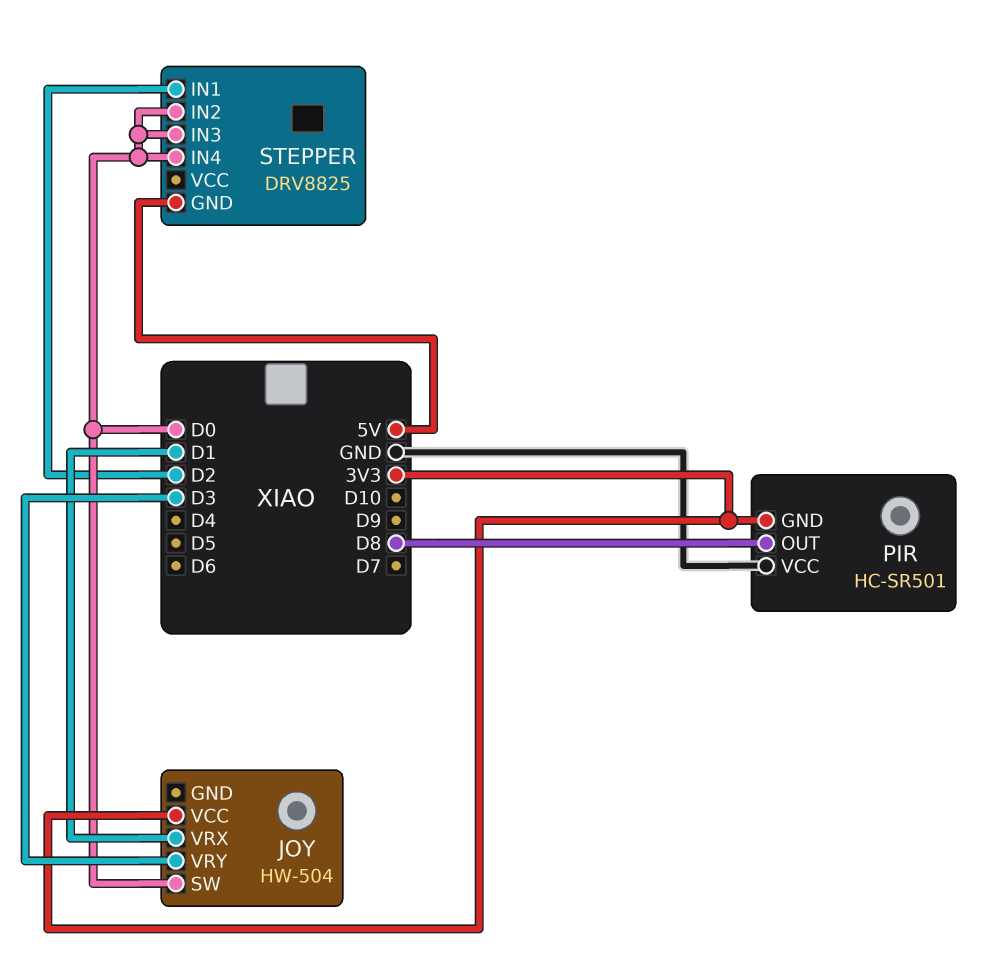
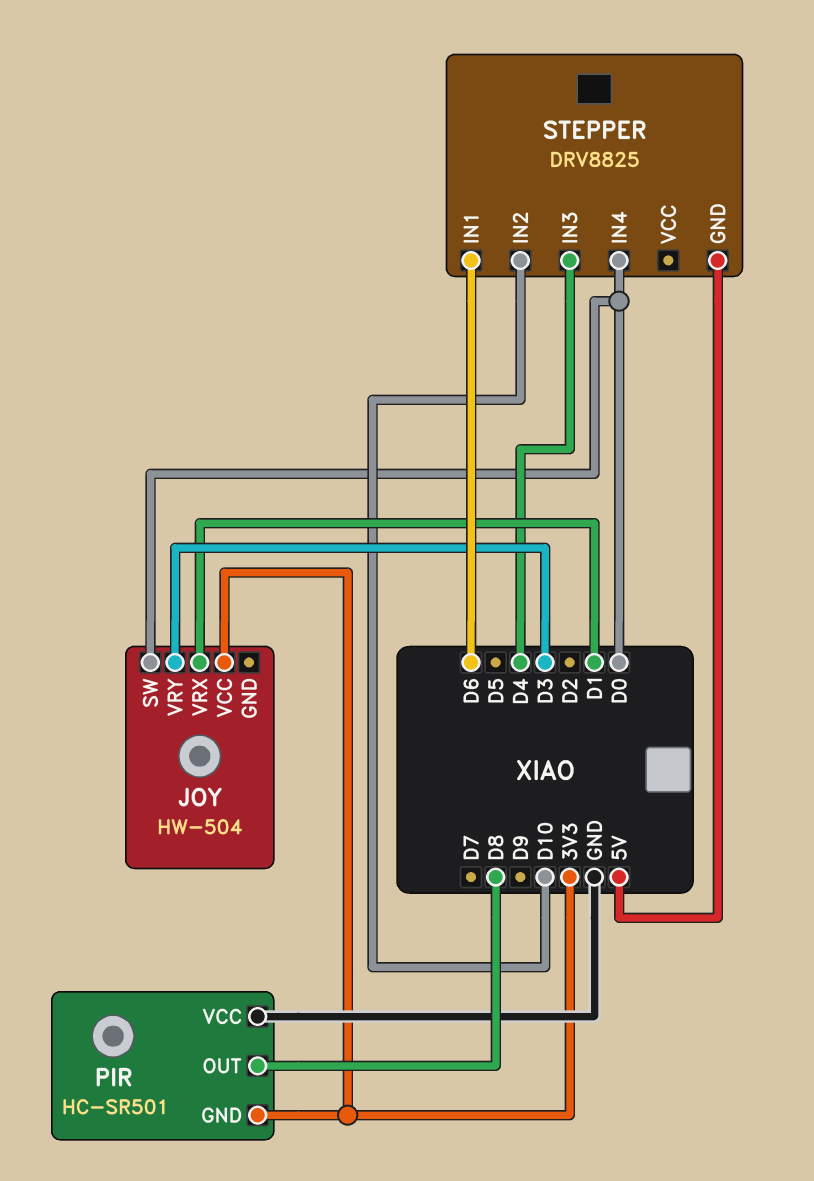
STEPPER pin IN1: D2 -> D6
STEPPER pin IN2: D0 -> D10
STEPPER pin IN3: D0 -> D4

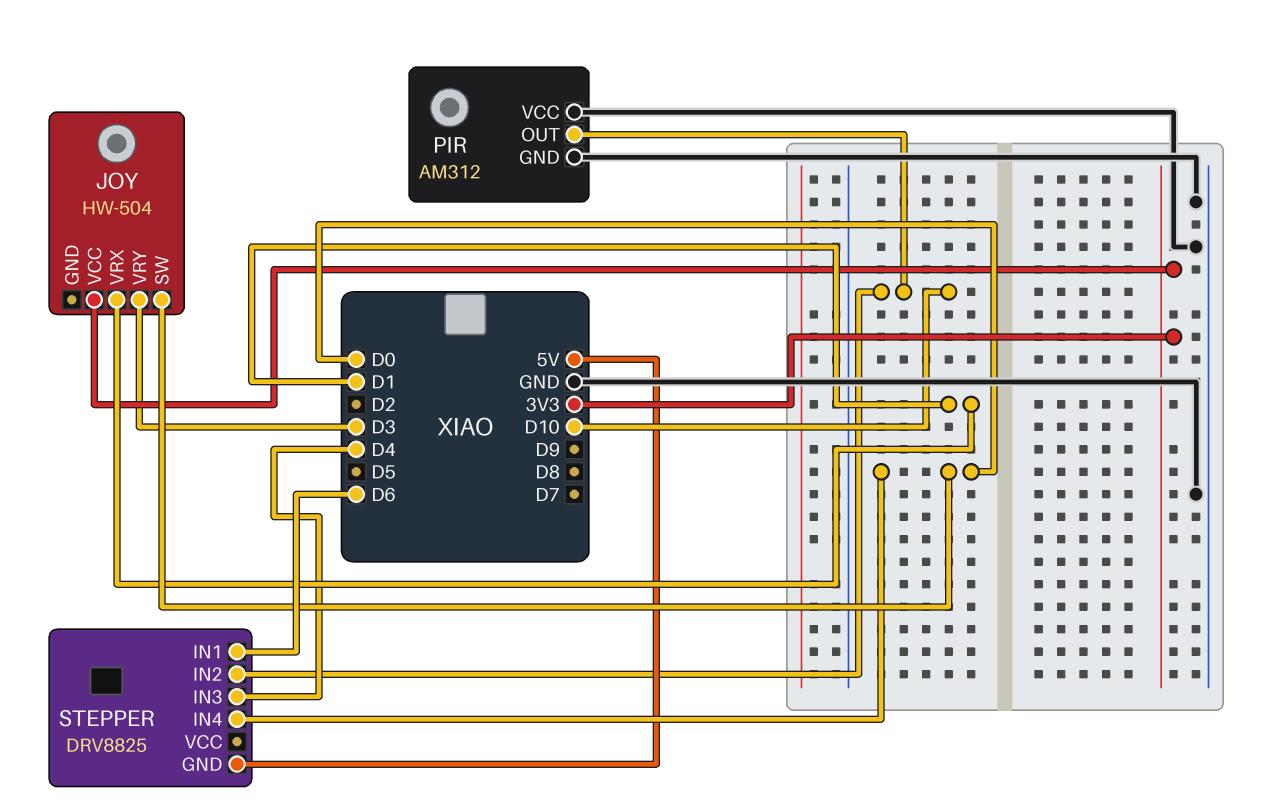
PIR: HC-SR501 -> AM312
PIR pin GND: 3V3 -> GND
PIR pin OUT: D8 -> D10

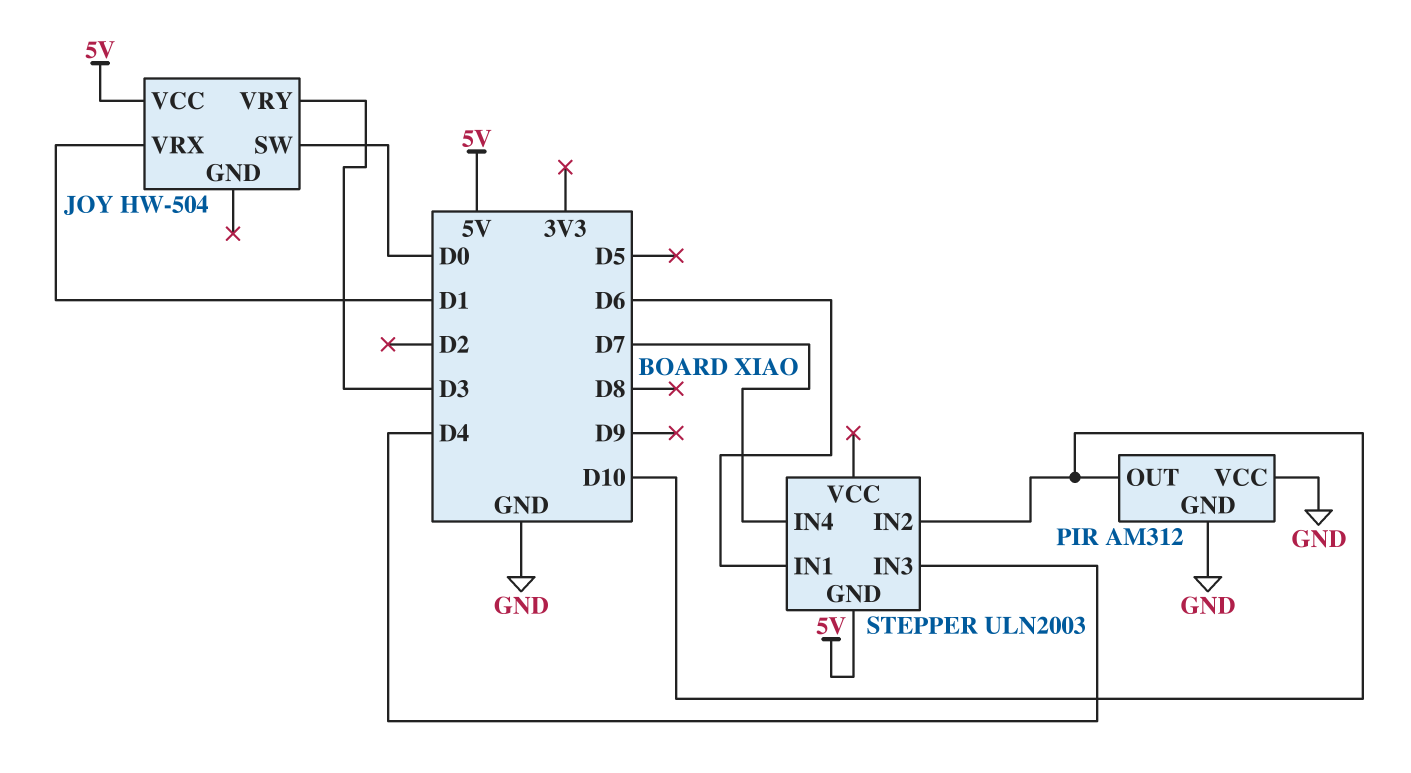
JOY pin VCC: 3V3 -> 5V
STEPPER: DRV8825 -> ULN2003
STEPPER pin IN4: D0 -> D7

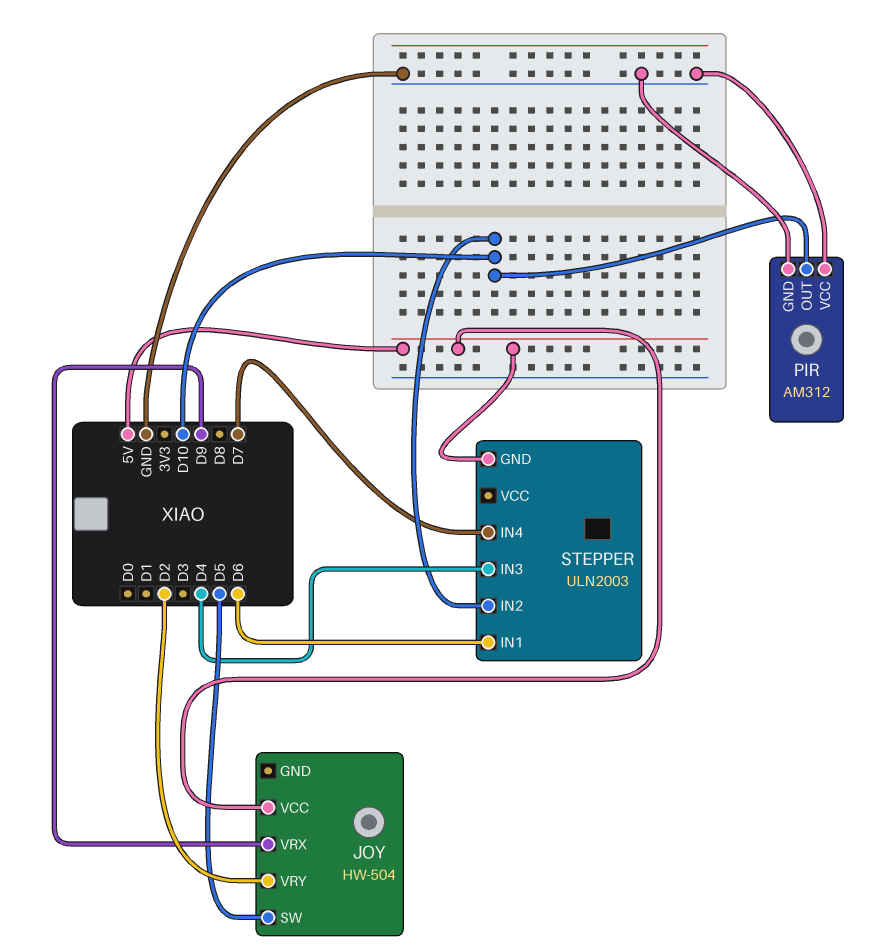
JOY pin SW: D0 -> D5
JOY pin VRX: D1 -> D9
JOY pin VRY: D3 -> D2

